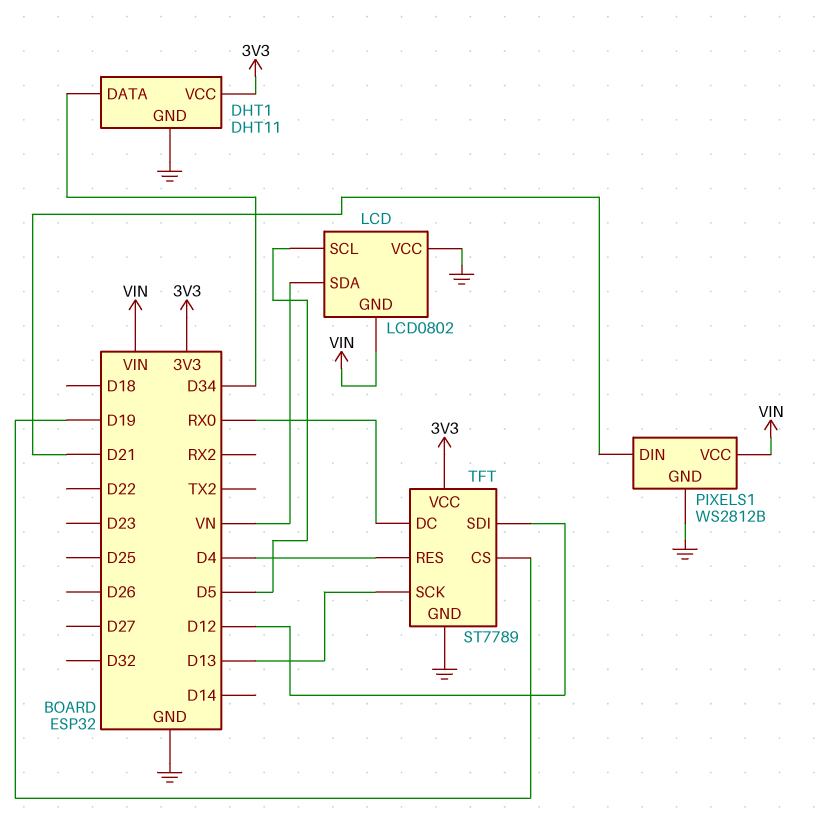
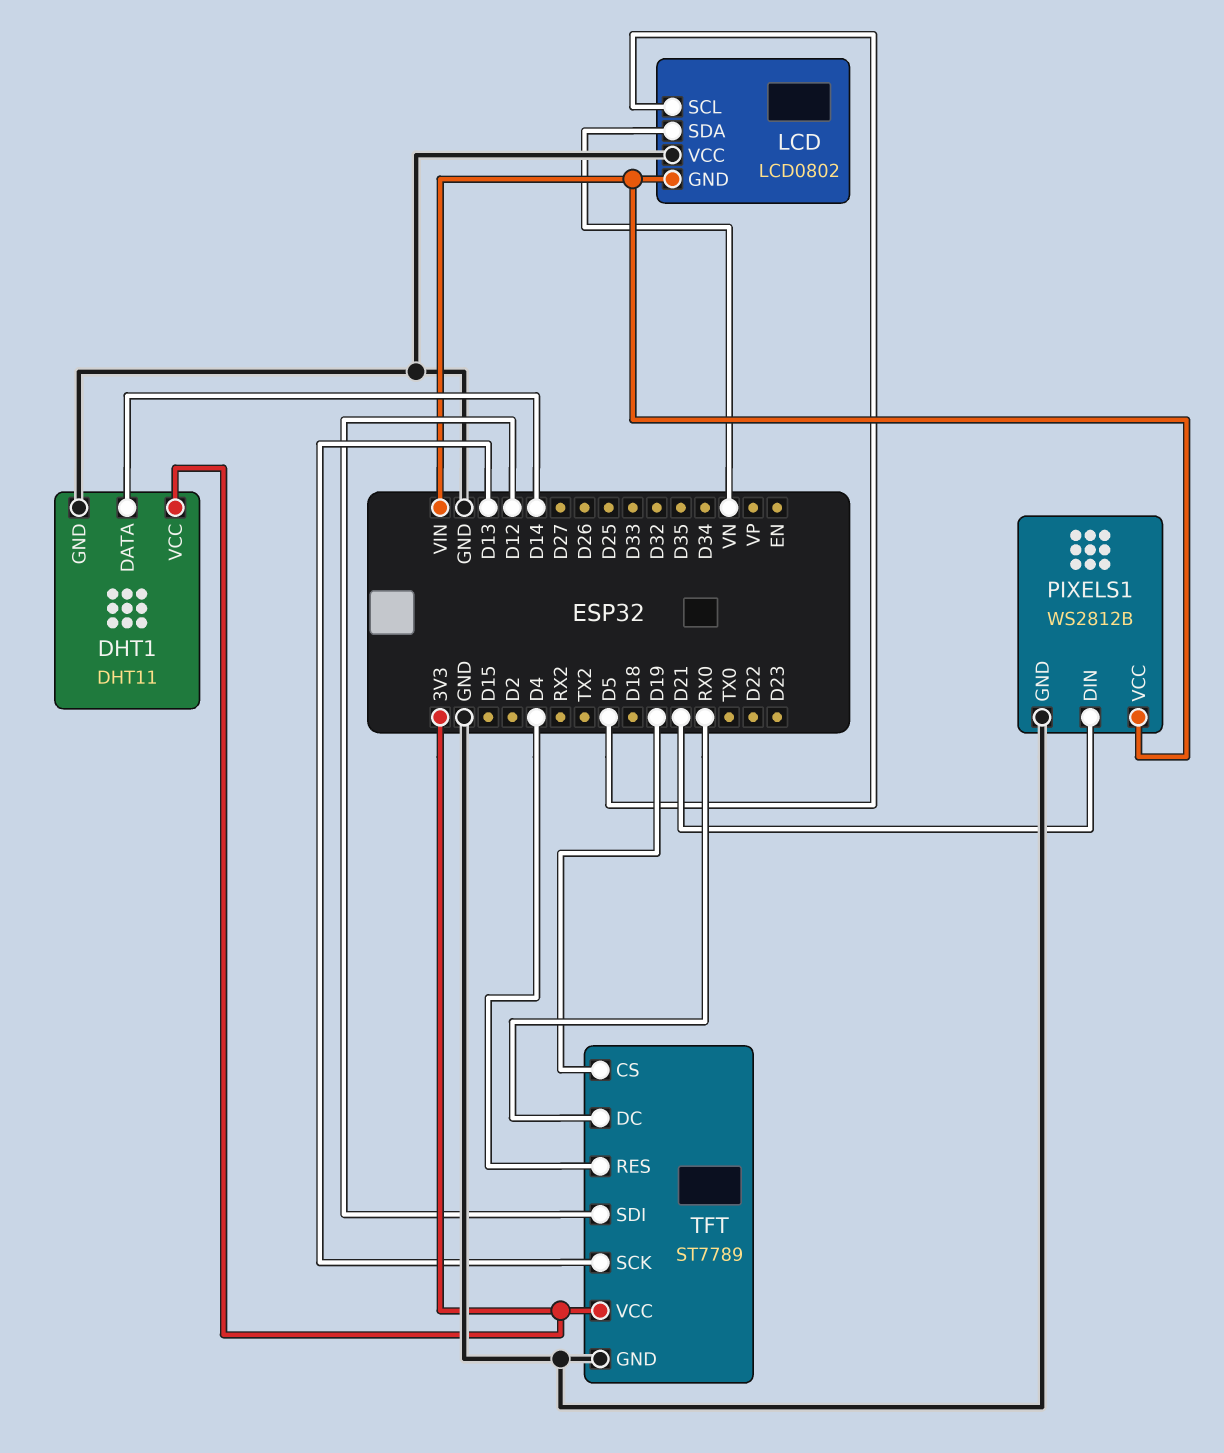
DHT1 pin DATA: D34 -> D14

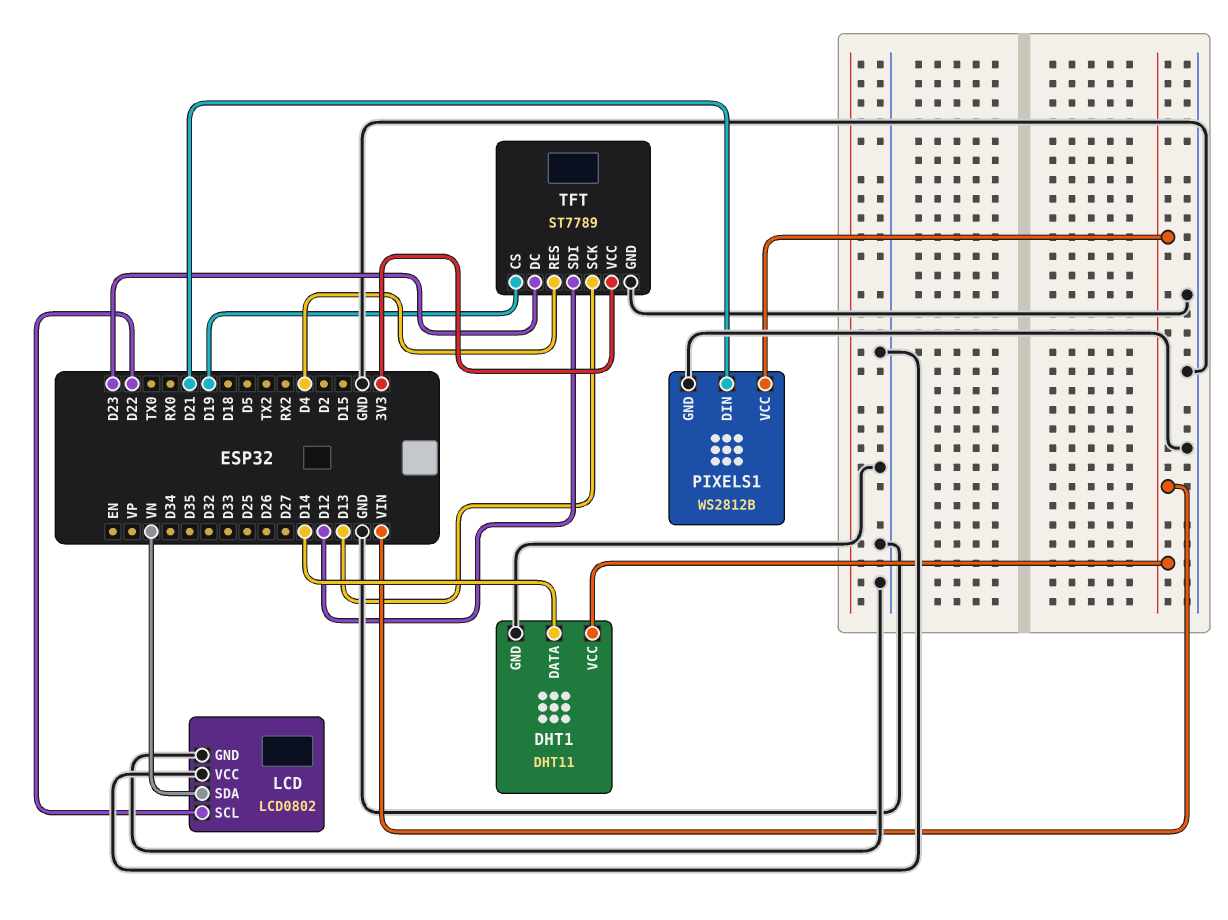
DHT1 pin VCC: 3V3 -> VIN
LCD pin GND: VIN -> GND
LCD pin SCL: D5 -> D22
TFT pin DC: RX0 -> D23

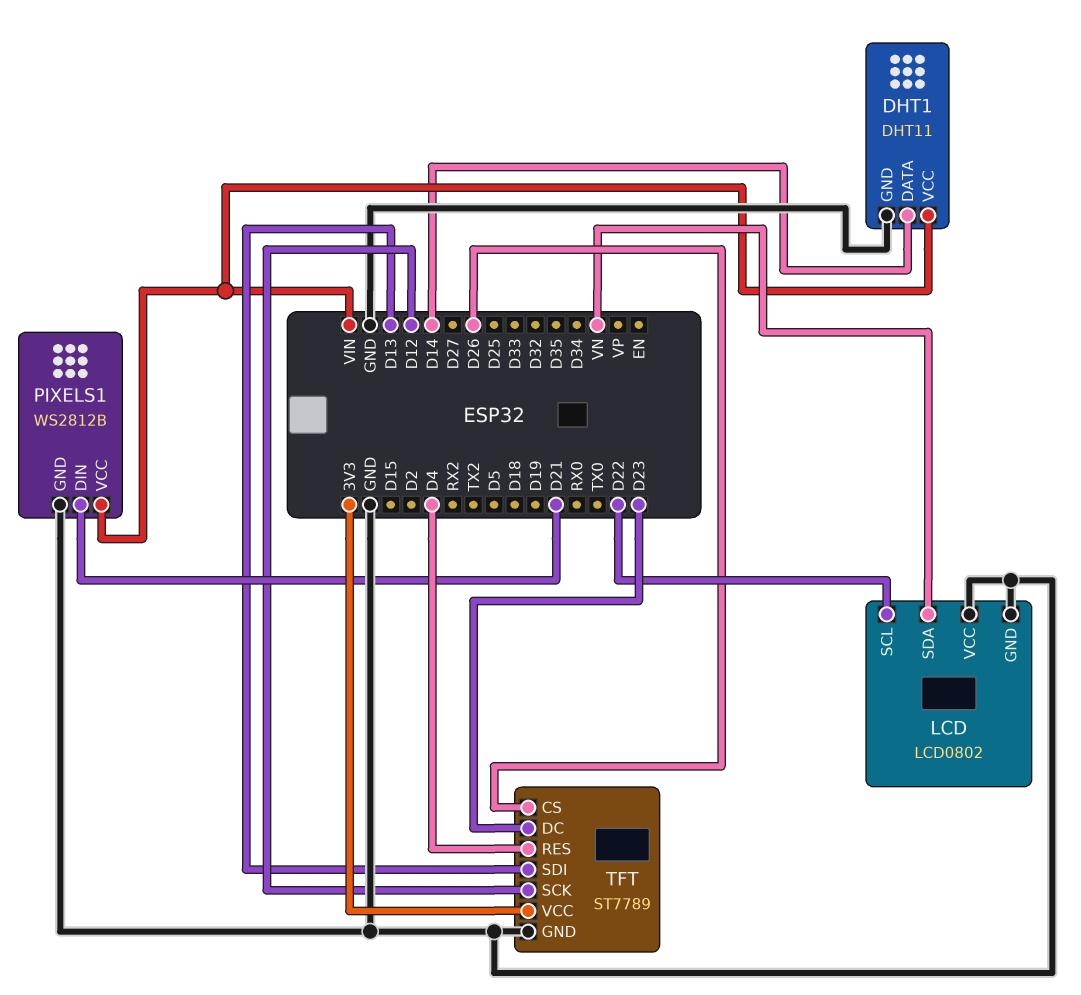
TFT pin CS: D19 -> D26
TFT pin SCK: D13 -> D12
TFT pin SDI: D12 -> D13

